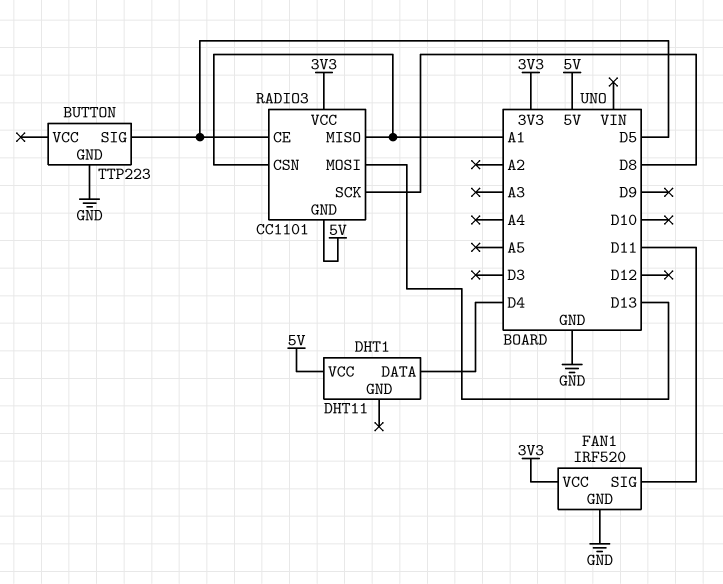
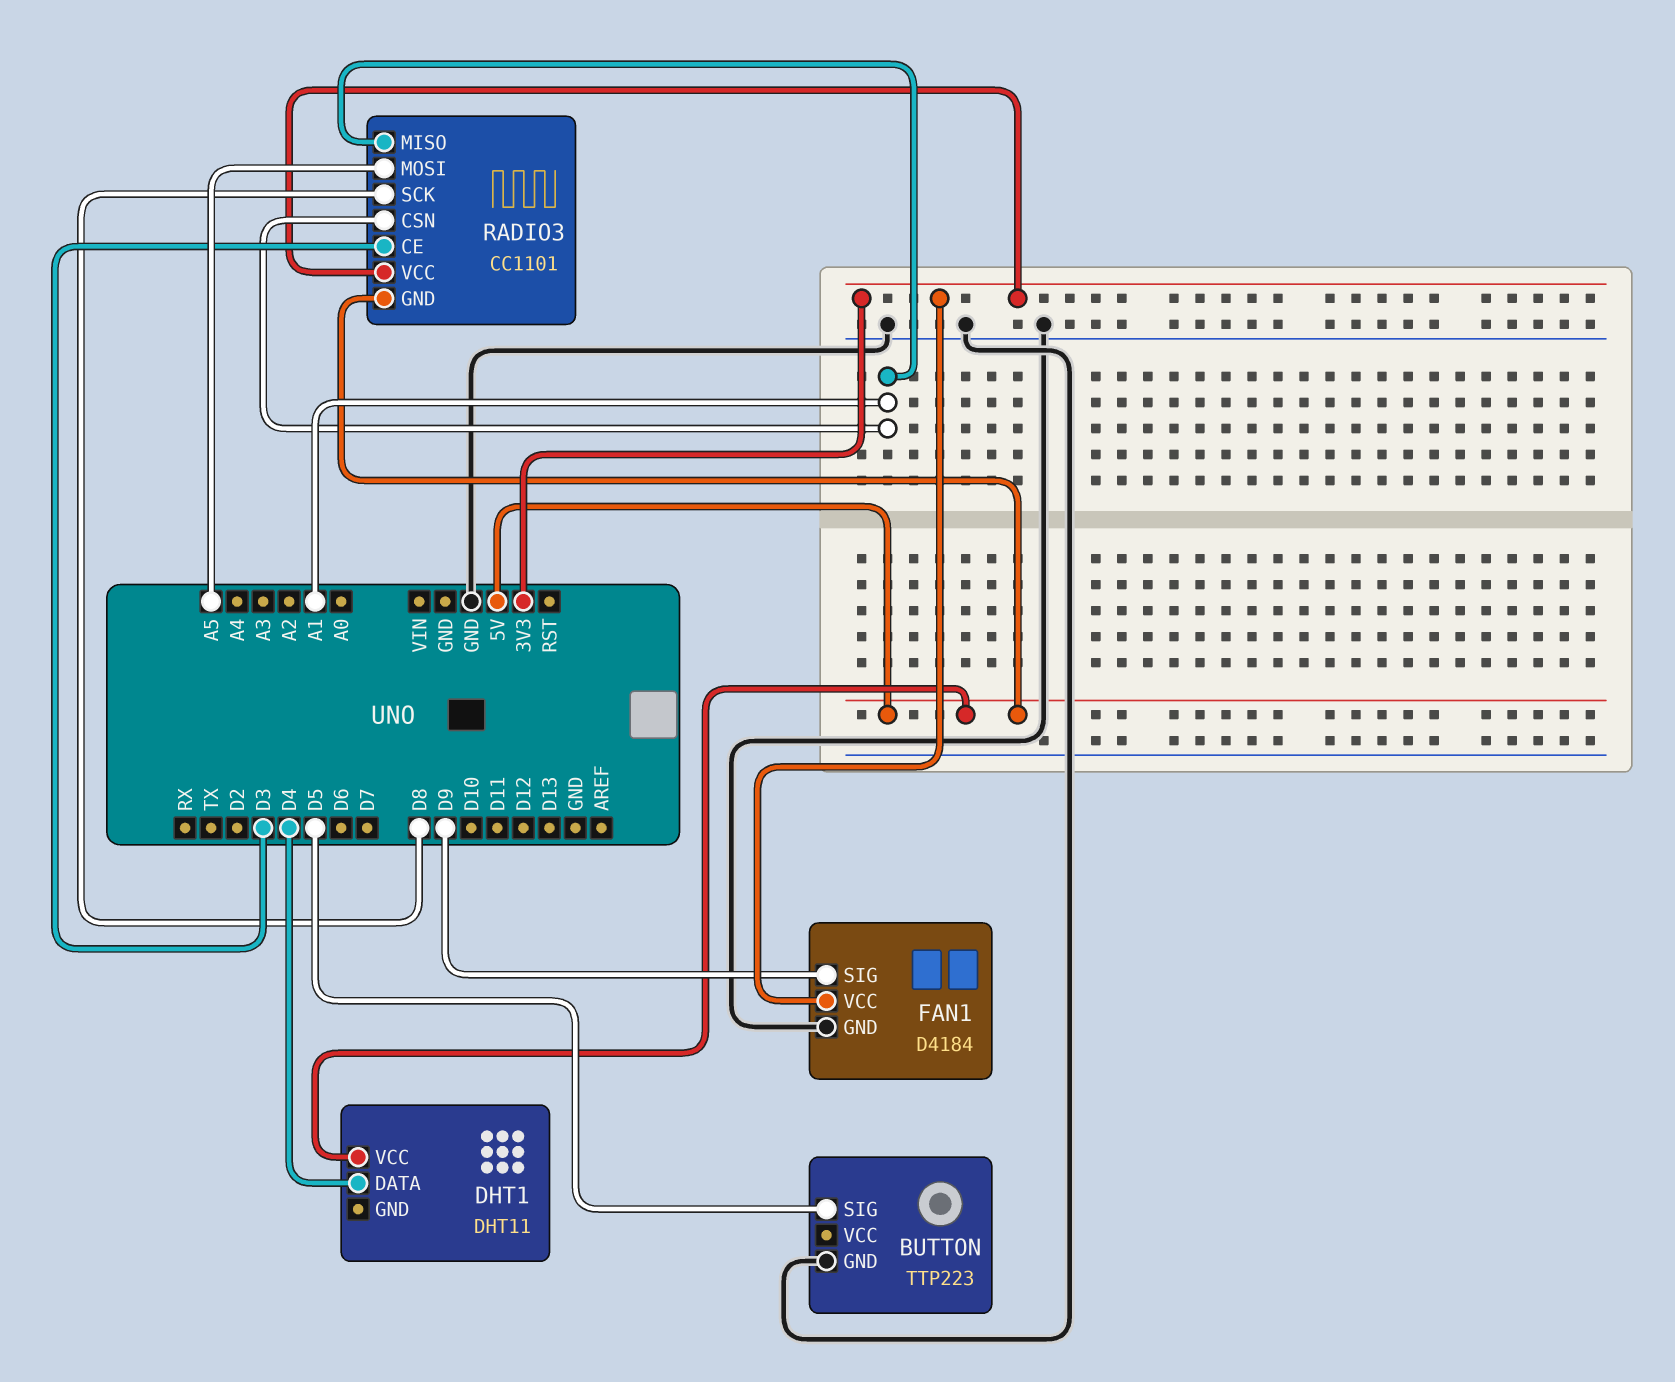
FAN1: IRF520 -> D4184
FAN1 pin SIG: D11 -> D9
RADIO3 pin CE: D5 -> D3
RADIO3 pin MOSI: D13 -> A5

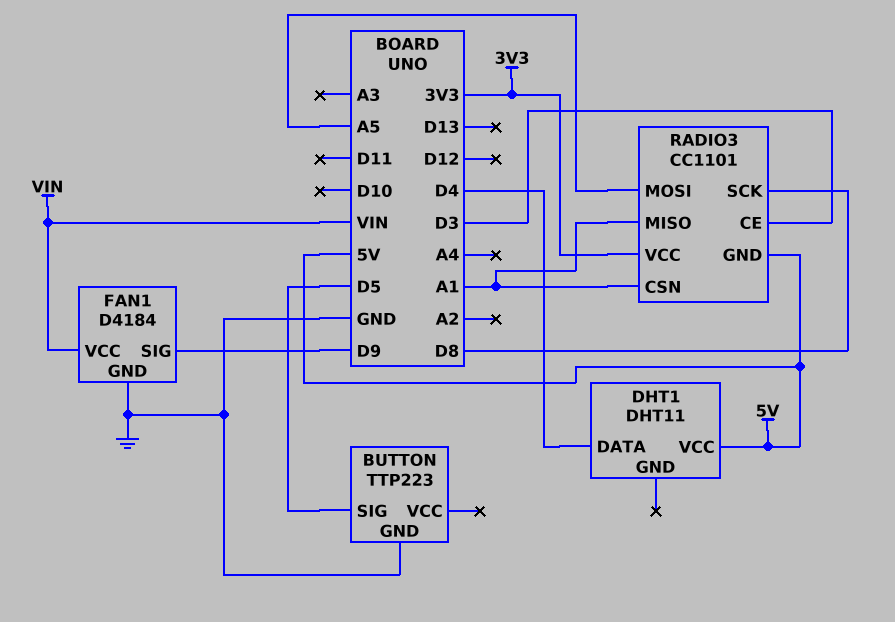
FAN1 pin VCC: 3V3 -> VIN

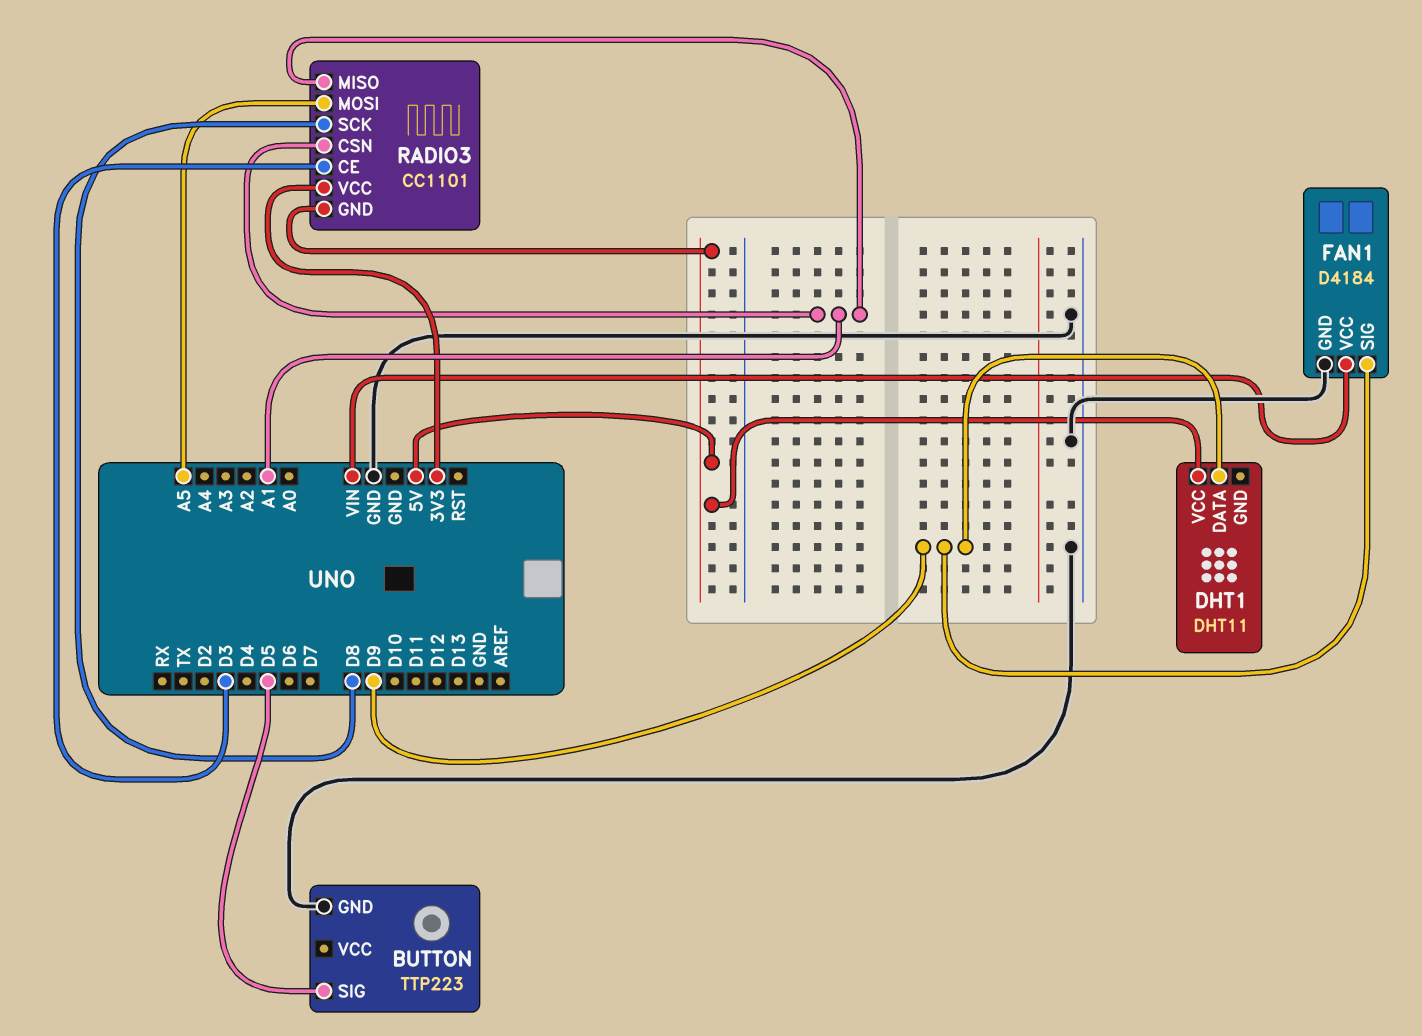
DHT1 pin DATA: D4 -> D9

